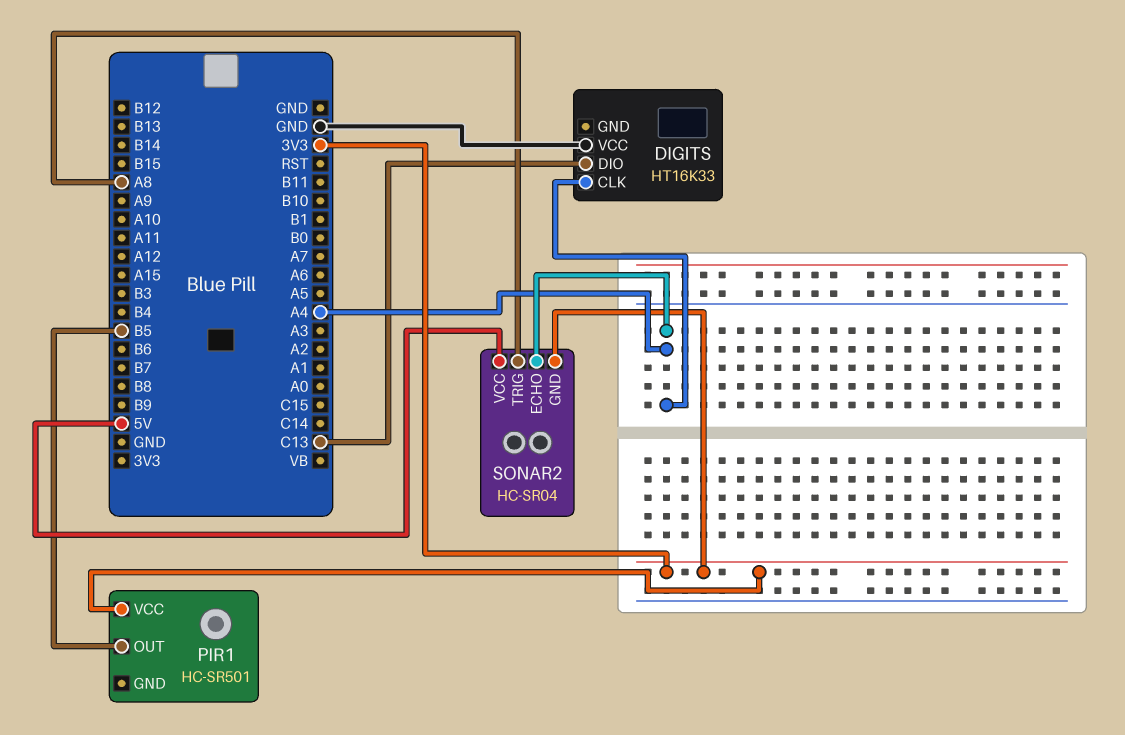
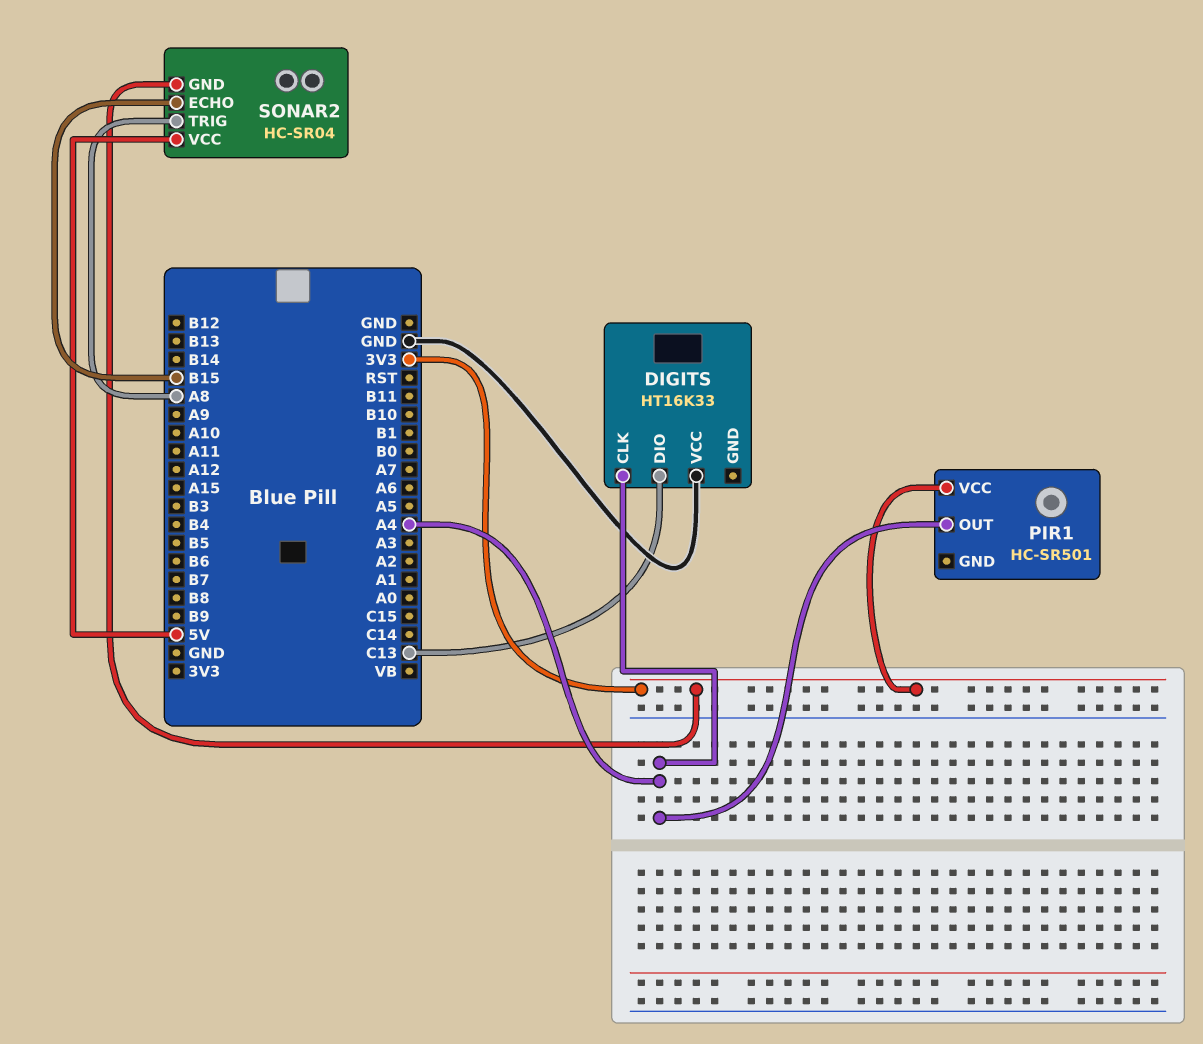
PIR1 pin OUT: B5 -> A4
SONAR2 pin ECHO: A4 -> B15

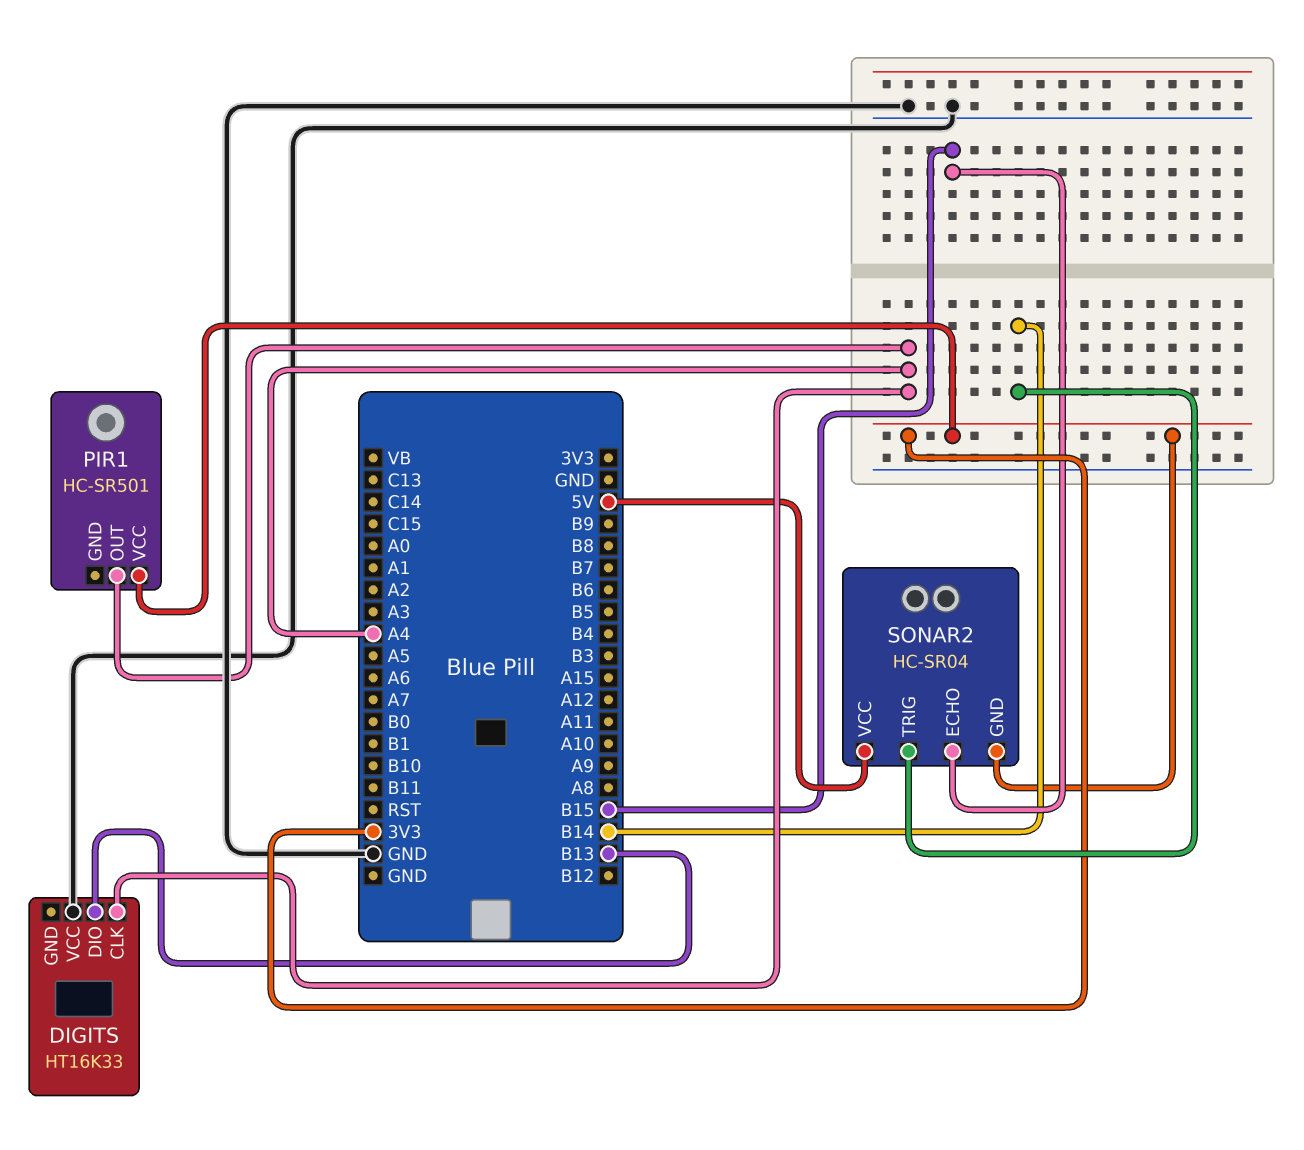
DIGITS pin DIO: C13 -> B13
SONAR2 pin TRIG: A8 -> B14

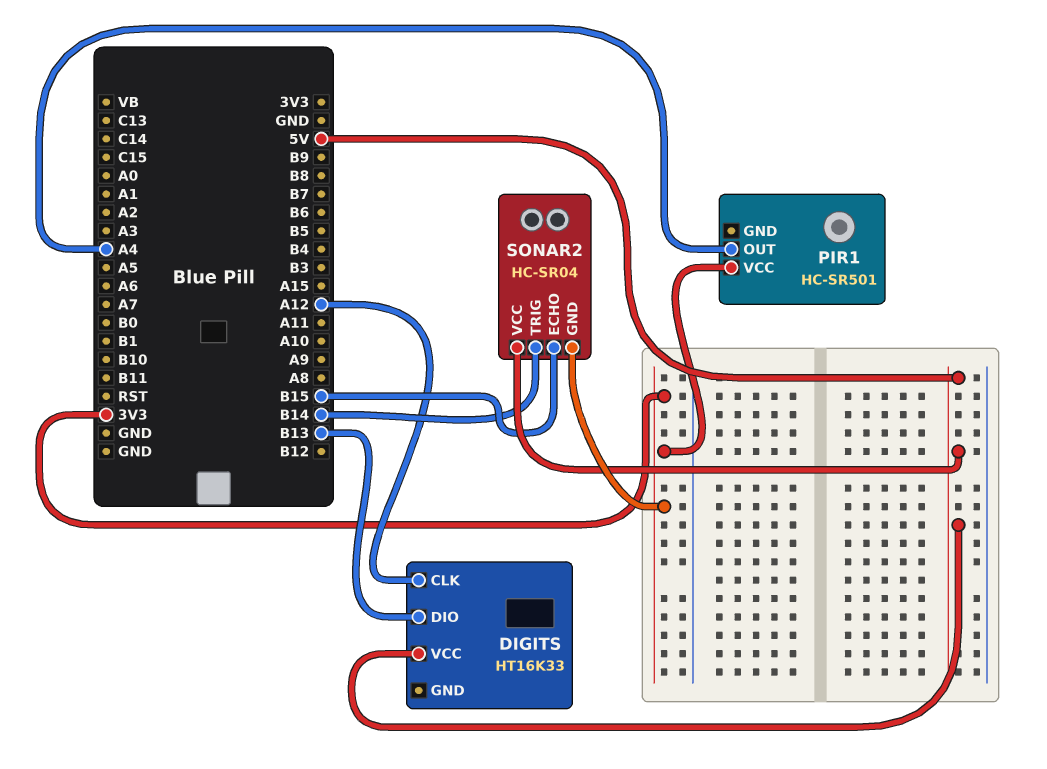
DIGITS pin CLK: A4 -> A12
DIGITS pin VCC: GND -> 5V

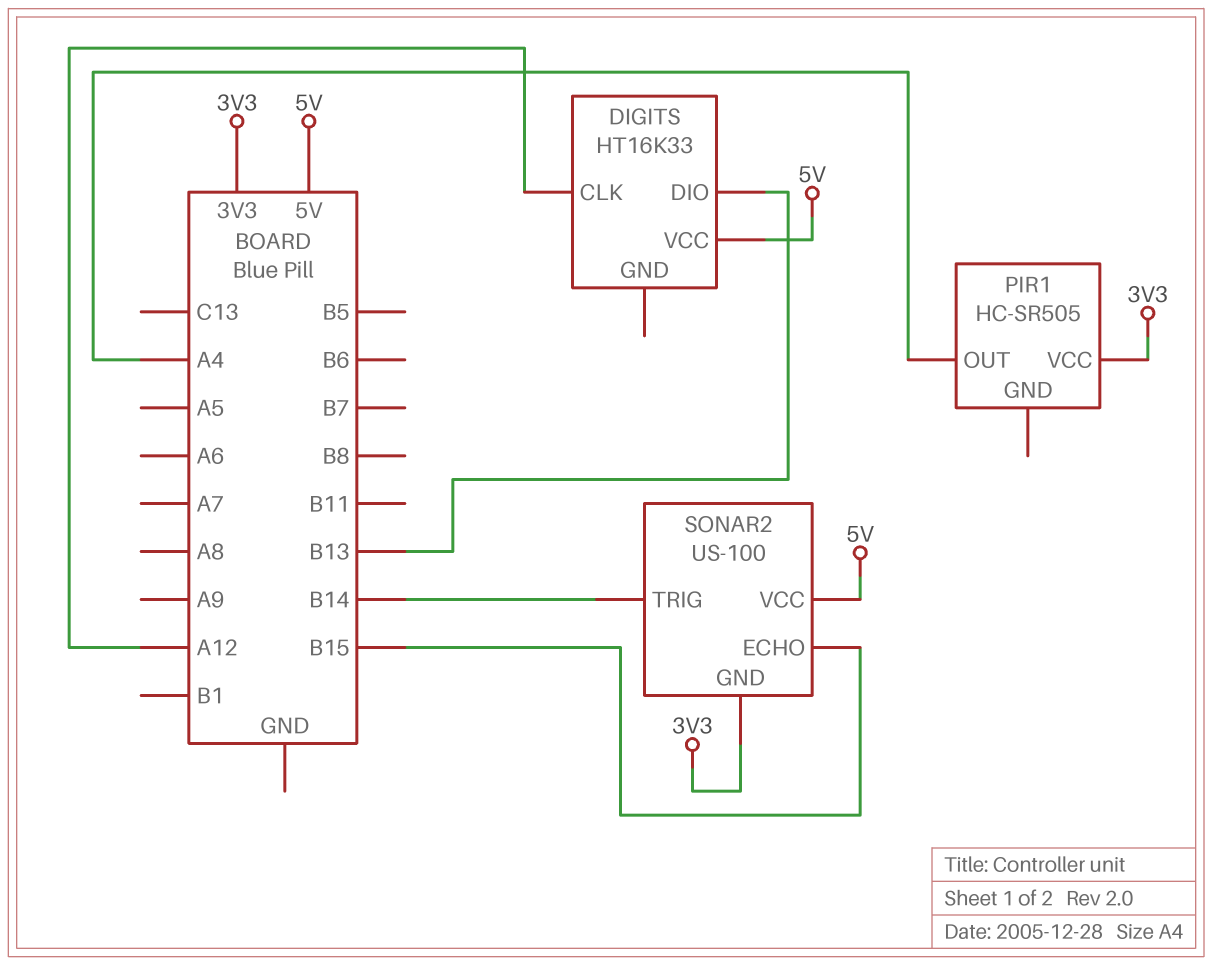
PIR1: HC-SR501 -> HC-SR505
SONAR2: HC-SR04 -> US-100

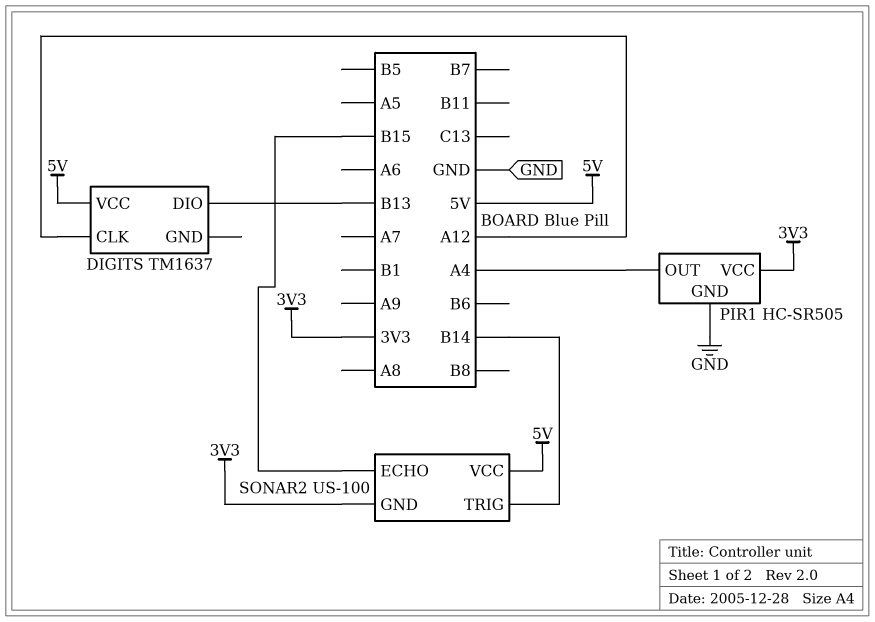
DIGITS: HT16K33 -> TM1637
PIR1 pin GND: none -> GND

